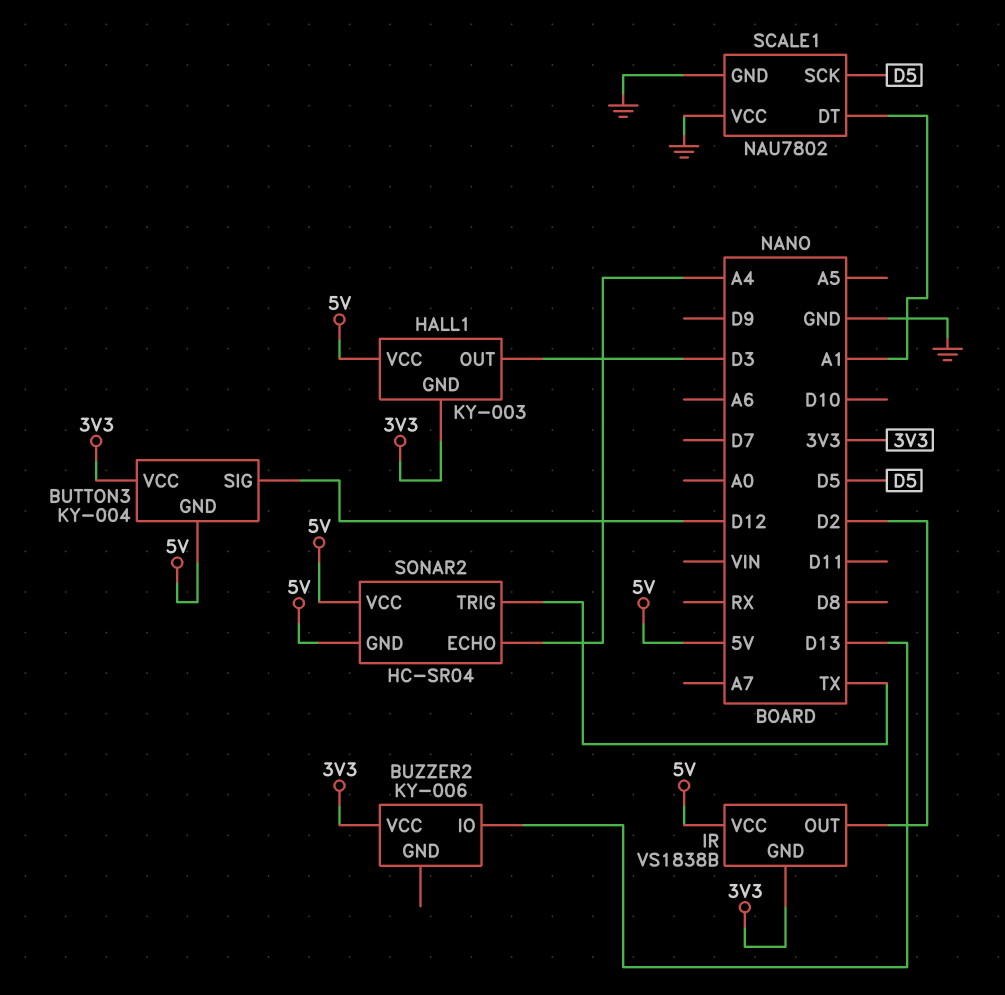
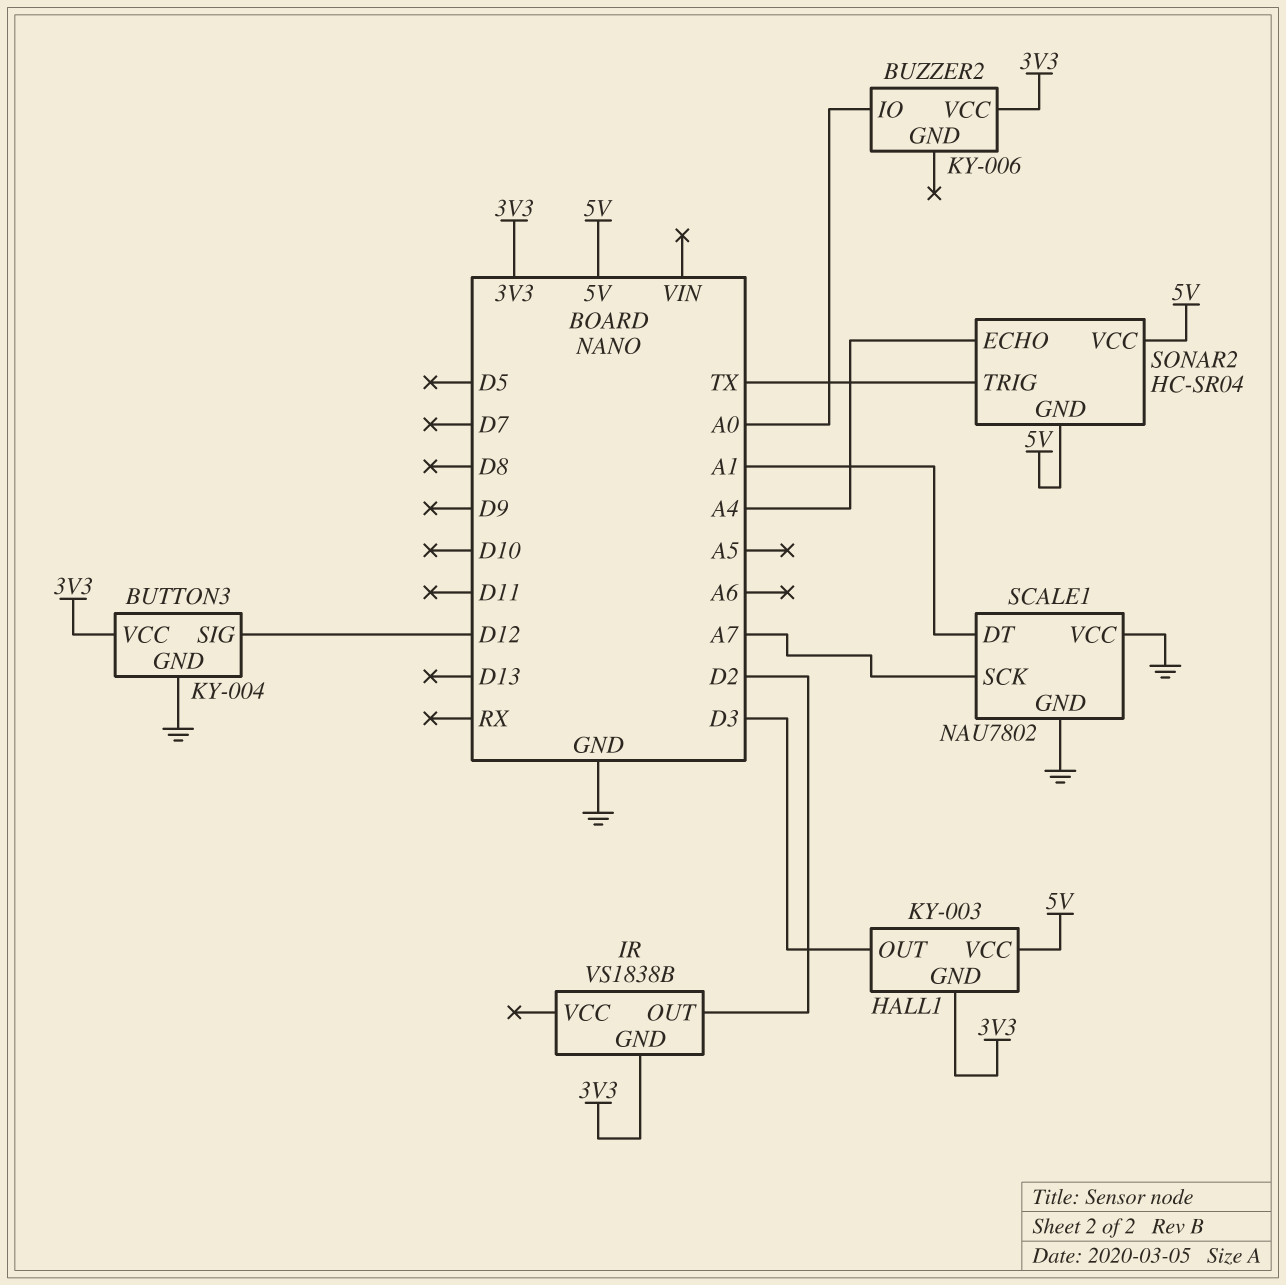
BUTTON3 pin GND: 5V -> GND
BUZZER2 pin IO: D13 -> A0
IR pin VCC: 5V -> none
SCALE1 pin SCK: D5 -> A7

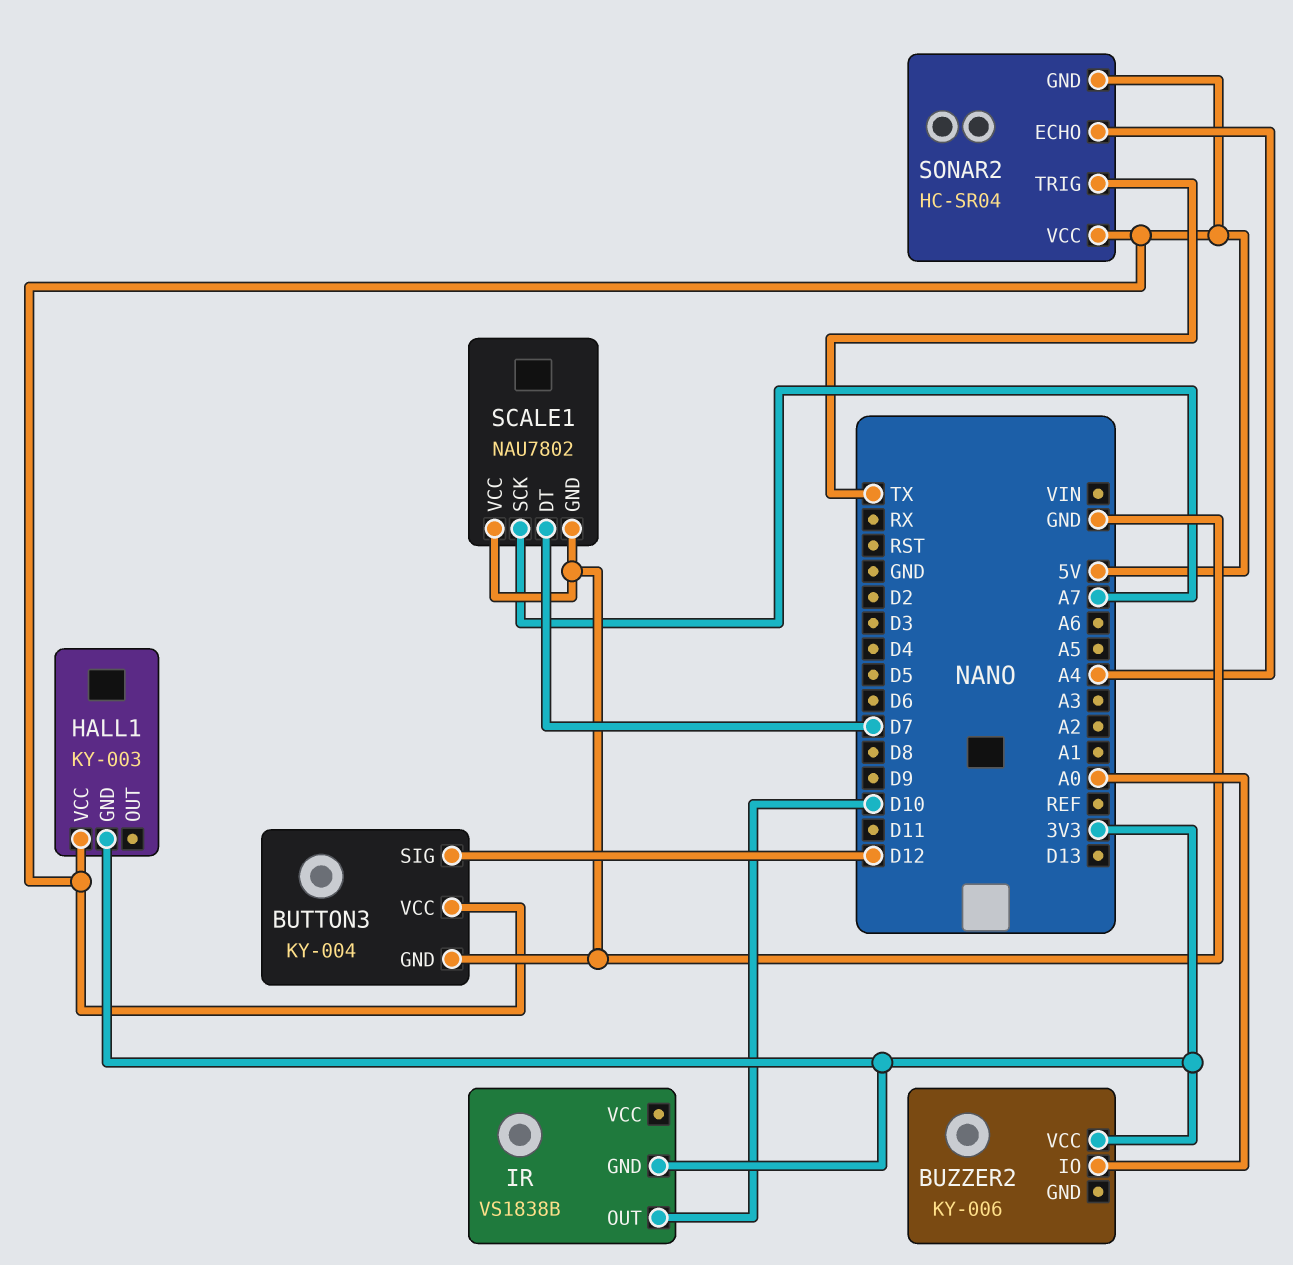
BUTTON3 pin VCC: 3V3 -> 5V
HALL1 pin OUT: D3 -> none
IR pin OUT: D2 -> D10
SCALE1 pin DT: A1 -> D7

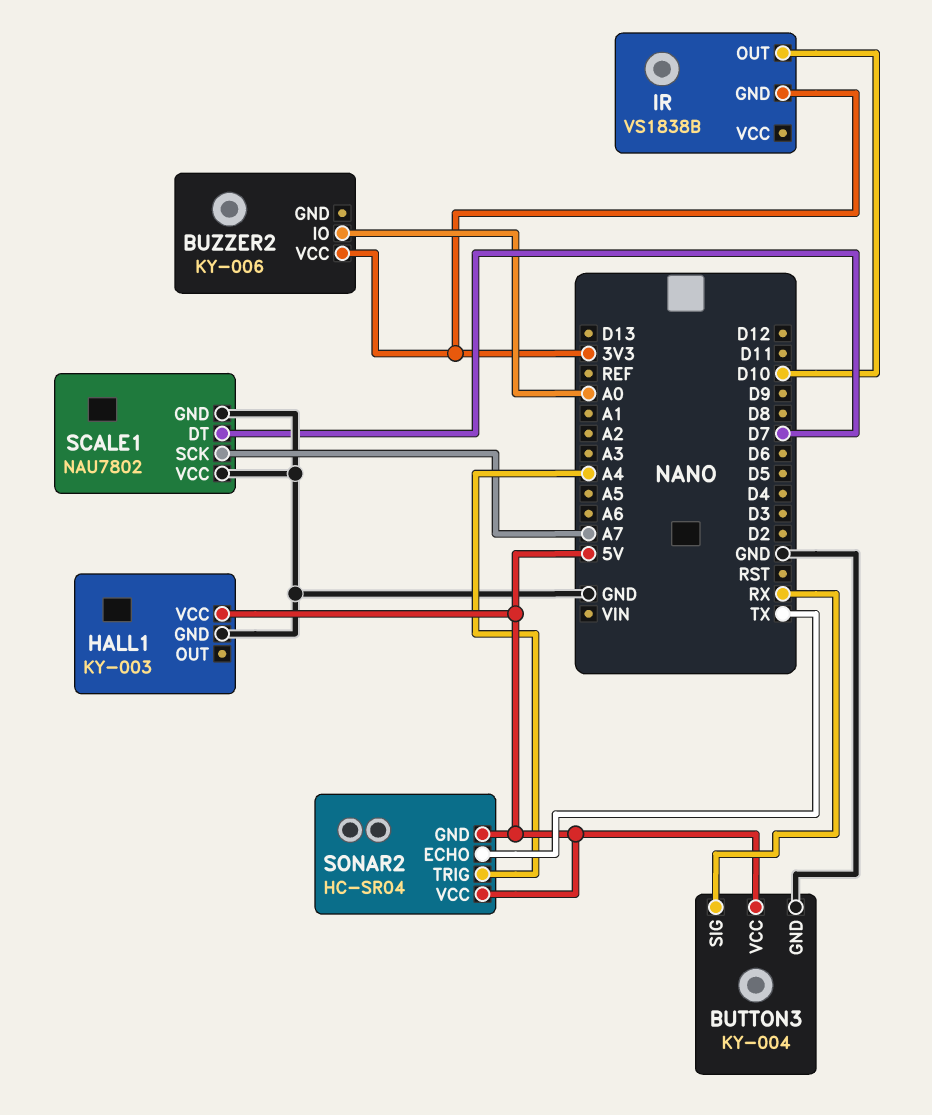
BUTTON3 pin SIG: D12 -> RX
HALL1 pin GND: 3V3 -> GND
SONAR2 pin ECHO: A4 -> TX
SONAR2 pin TRIG: TX -> A4

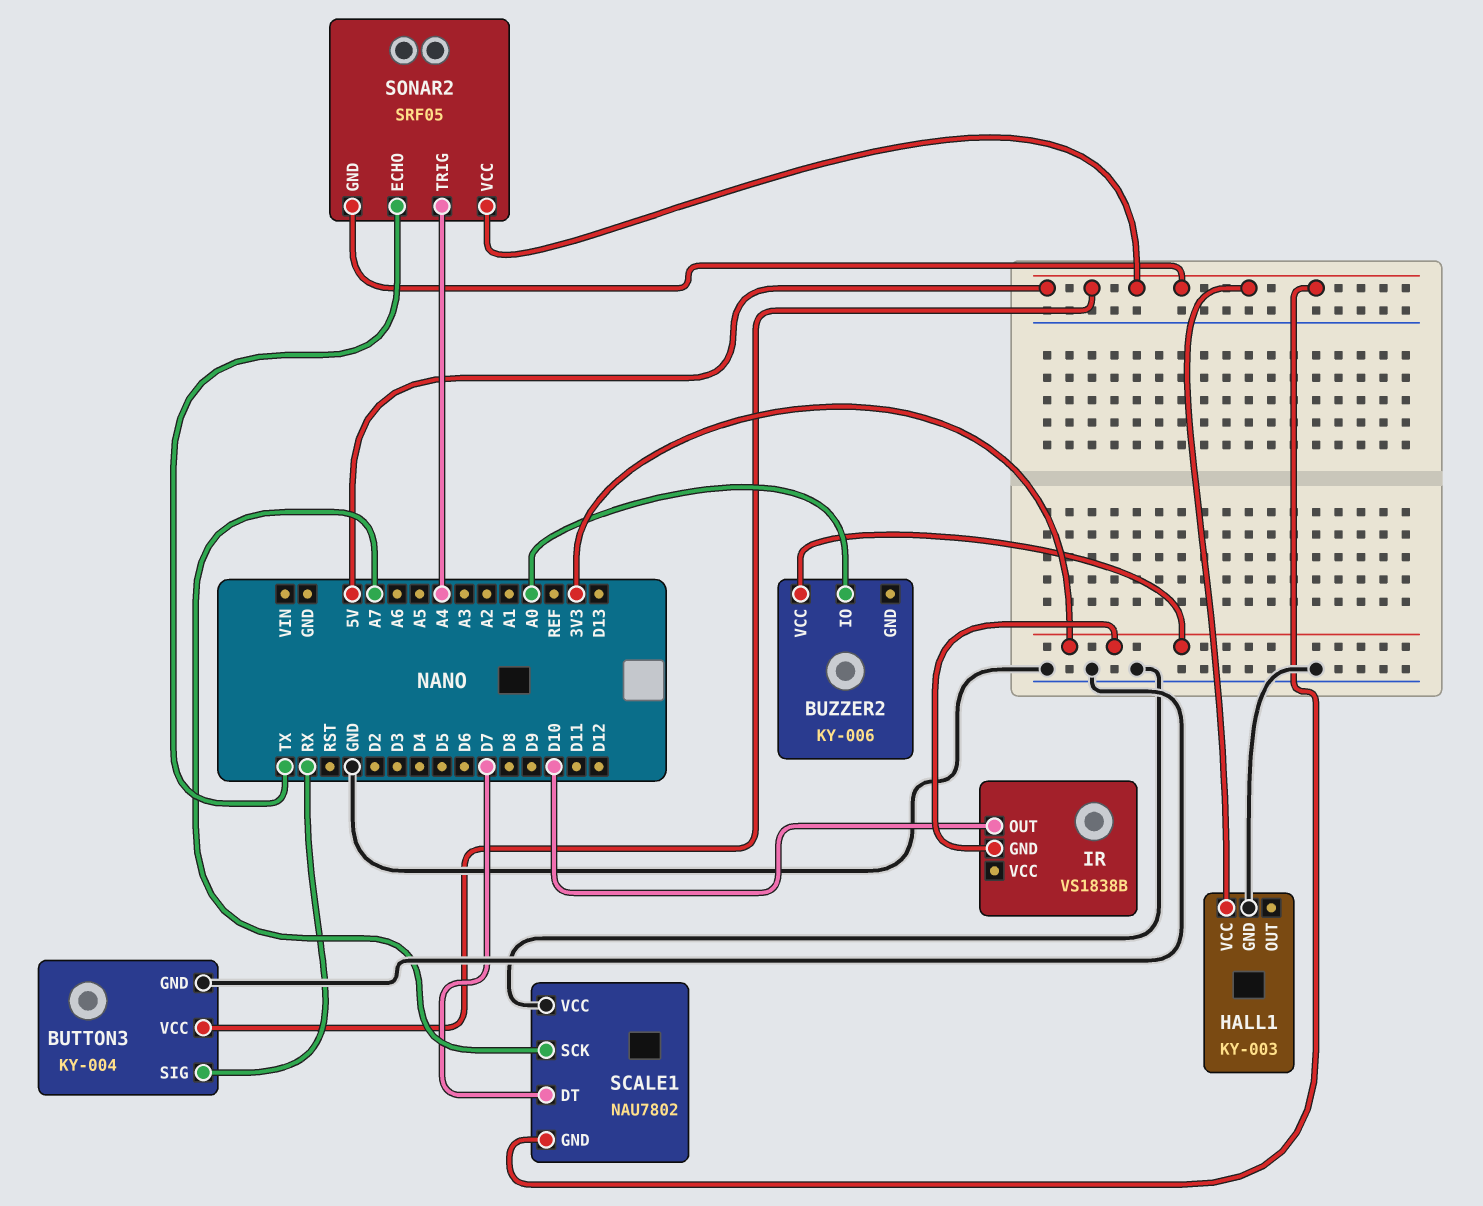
SCALE1 pin GND: GND -> 5V
SONAR2: HC-SR04 -> SRF05

